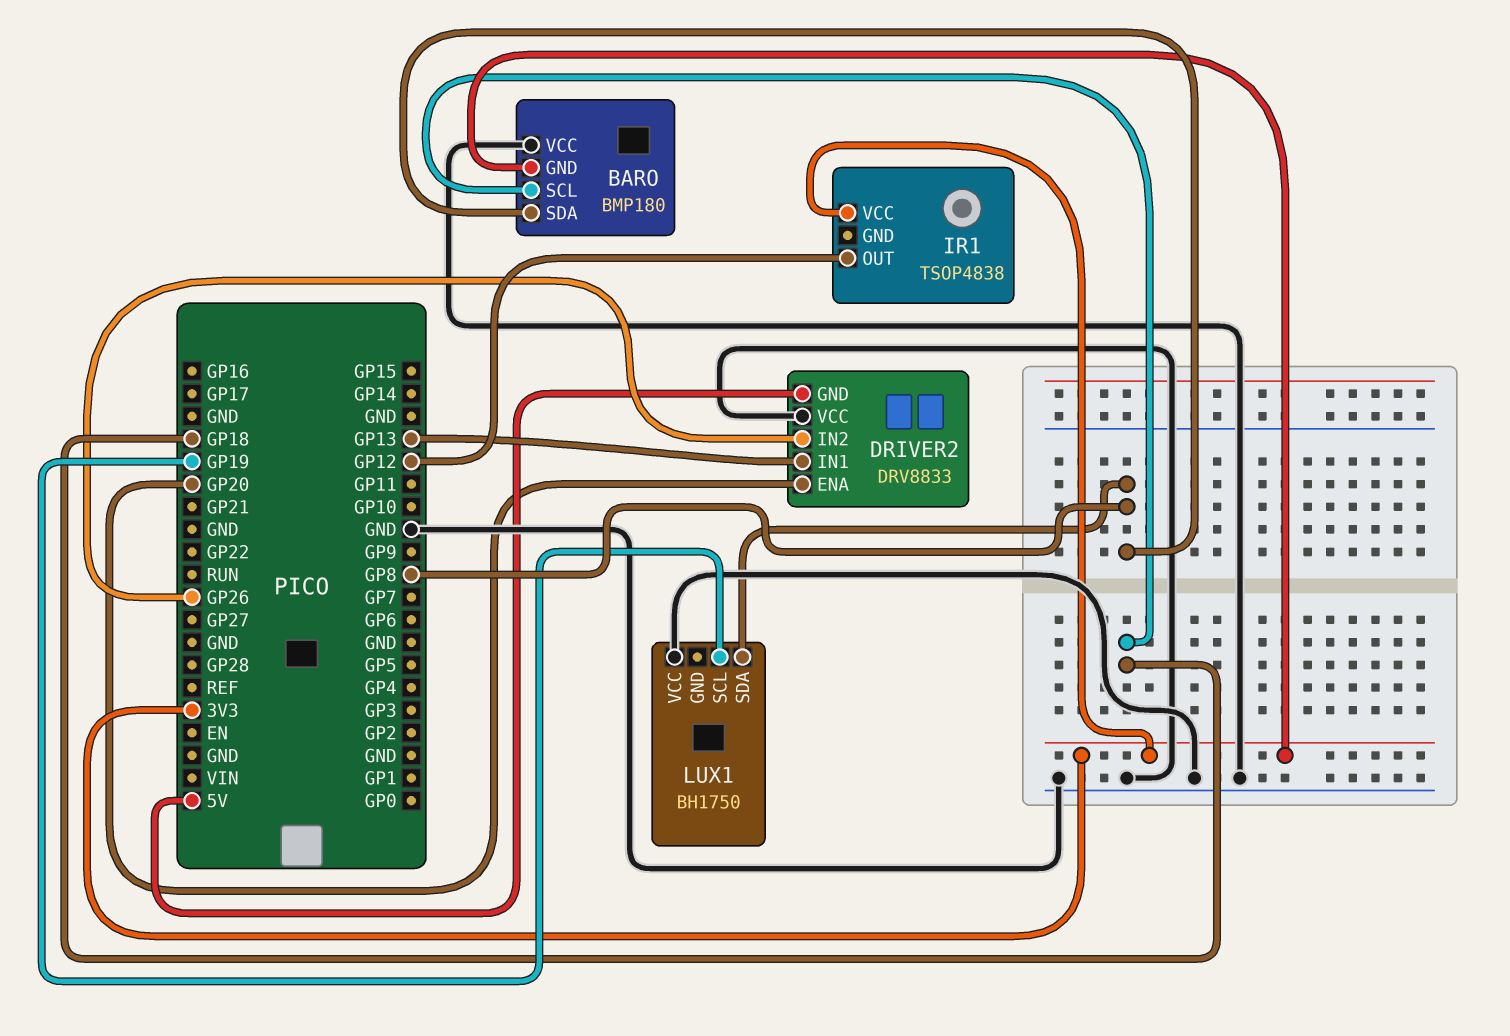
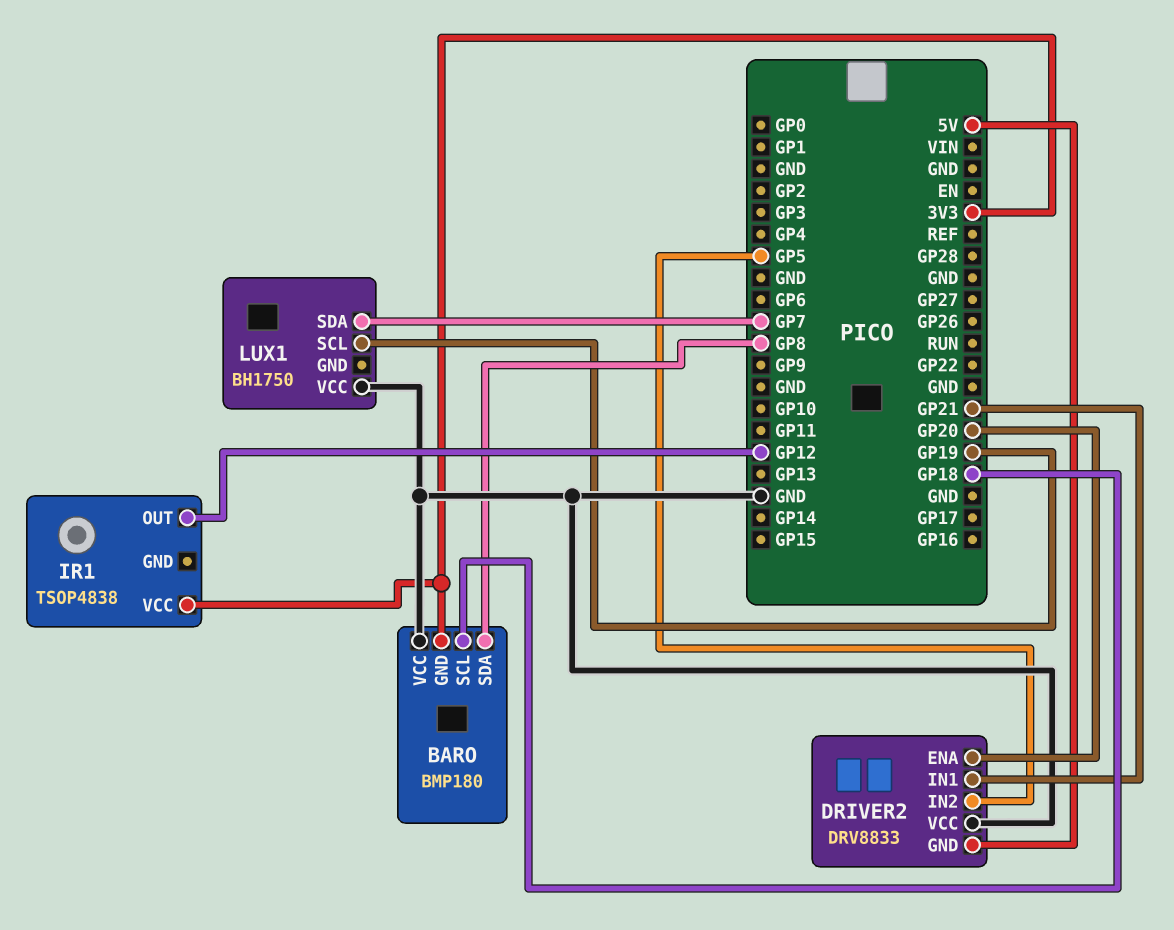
DRIVER2 pin IN1: GP13 -> GP21
DRIVER2 pin IN2: GP26 -> GP5
LUX1 pin SDA: GP8 -> GP7

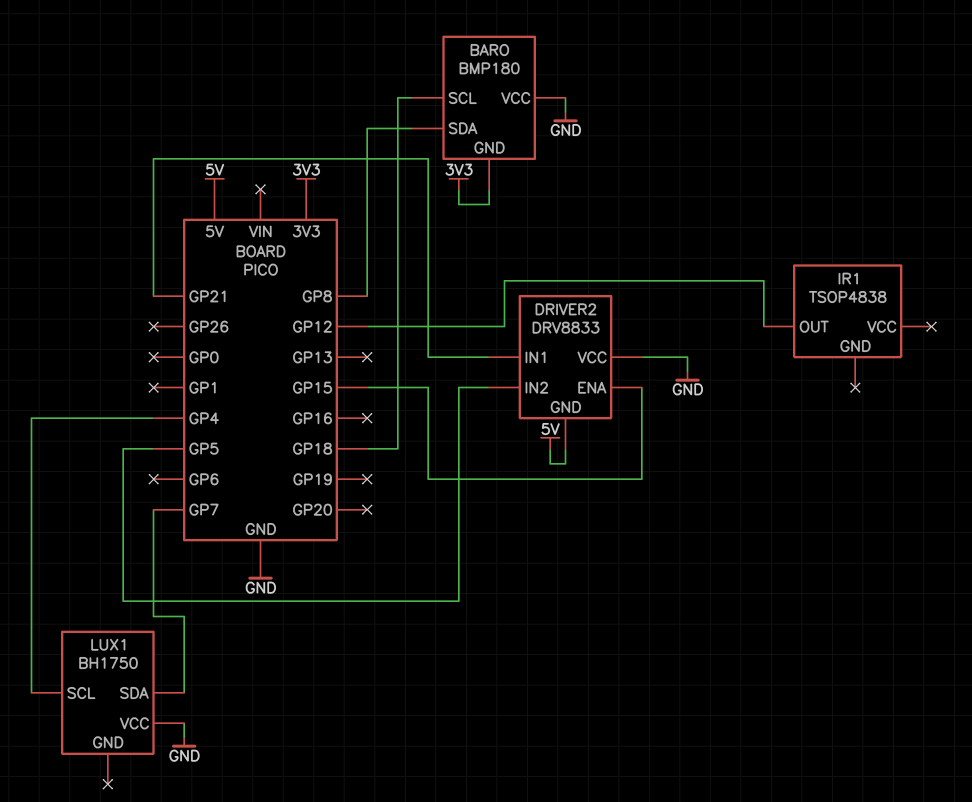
DRIVER2 pin ENA: GP20 -> GP15
IR1 pin VCC: 3V3 -> none
LUX1 pin SCL: GP19 -> GP4

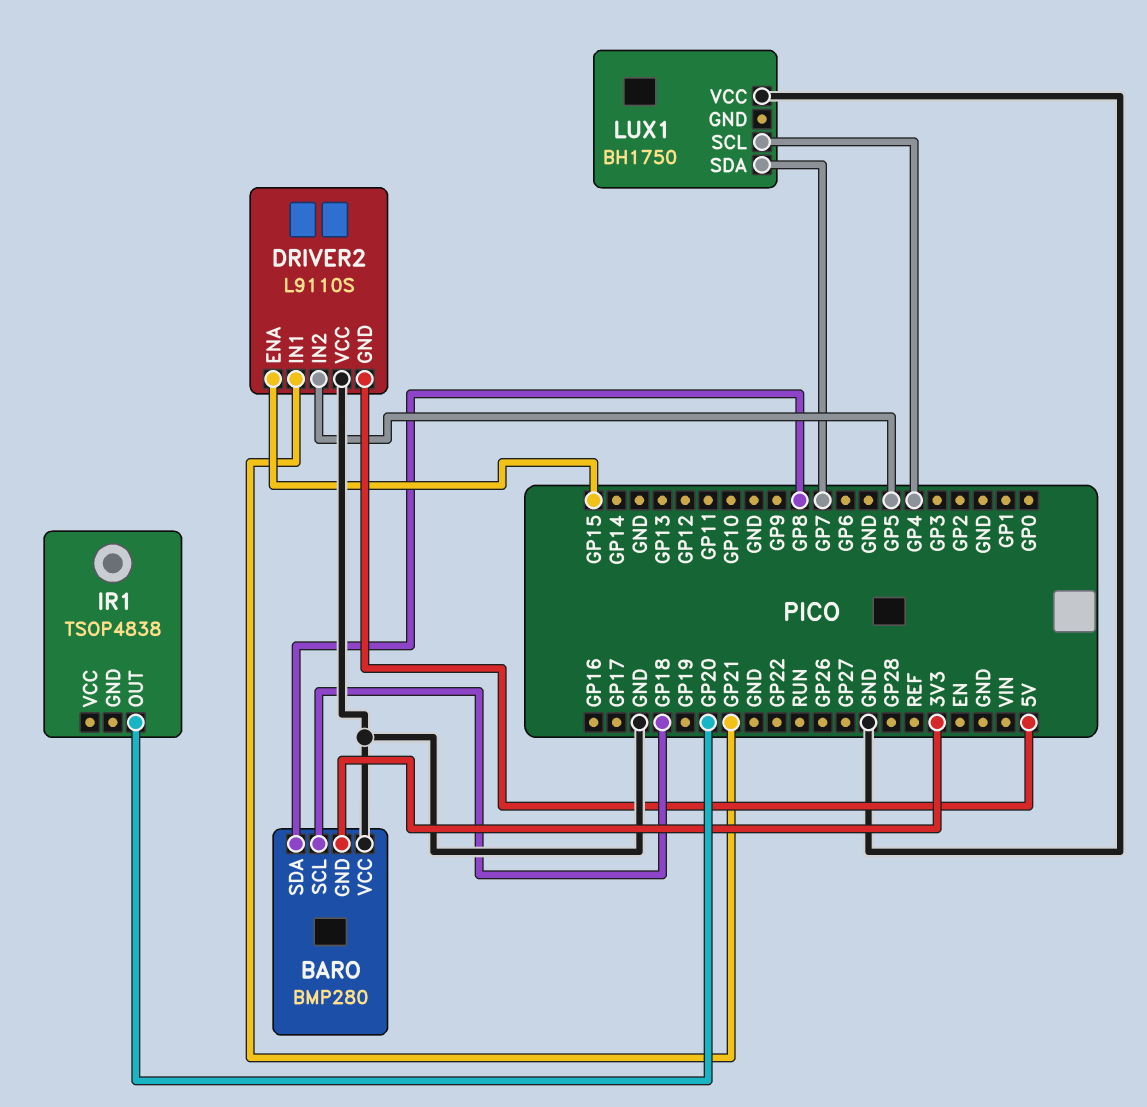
BARO: BMP180 -> BMP280
DRIVER2: DRV8833 -> L9110S
IR1 pin OUT: GP12 -> GP20

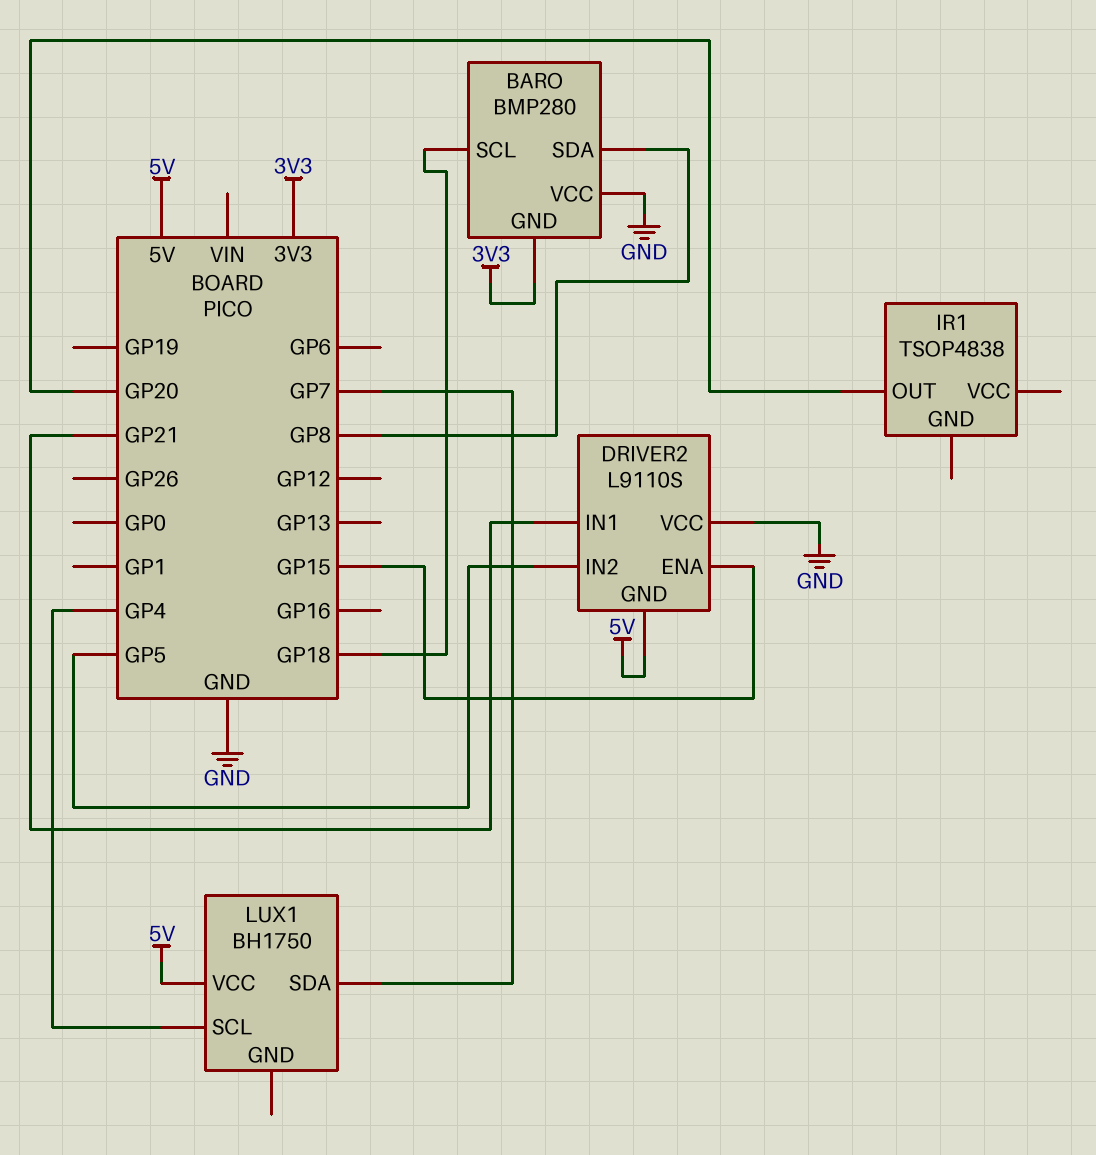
LUX1 pin VCC: GND -> 5V

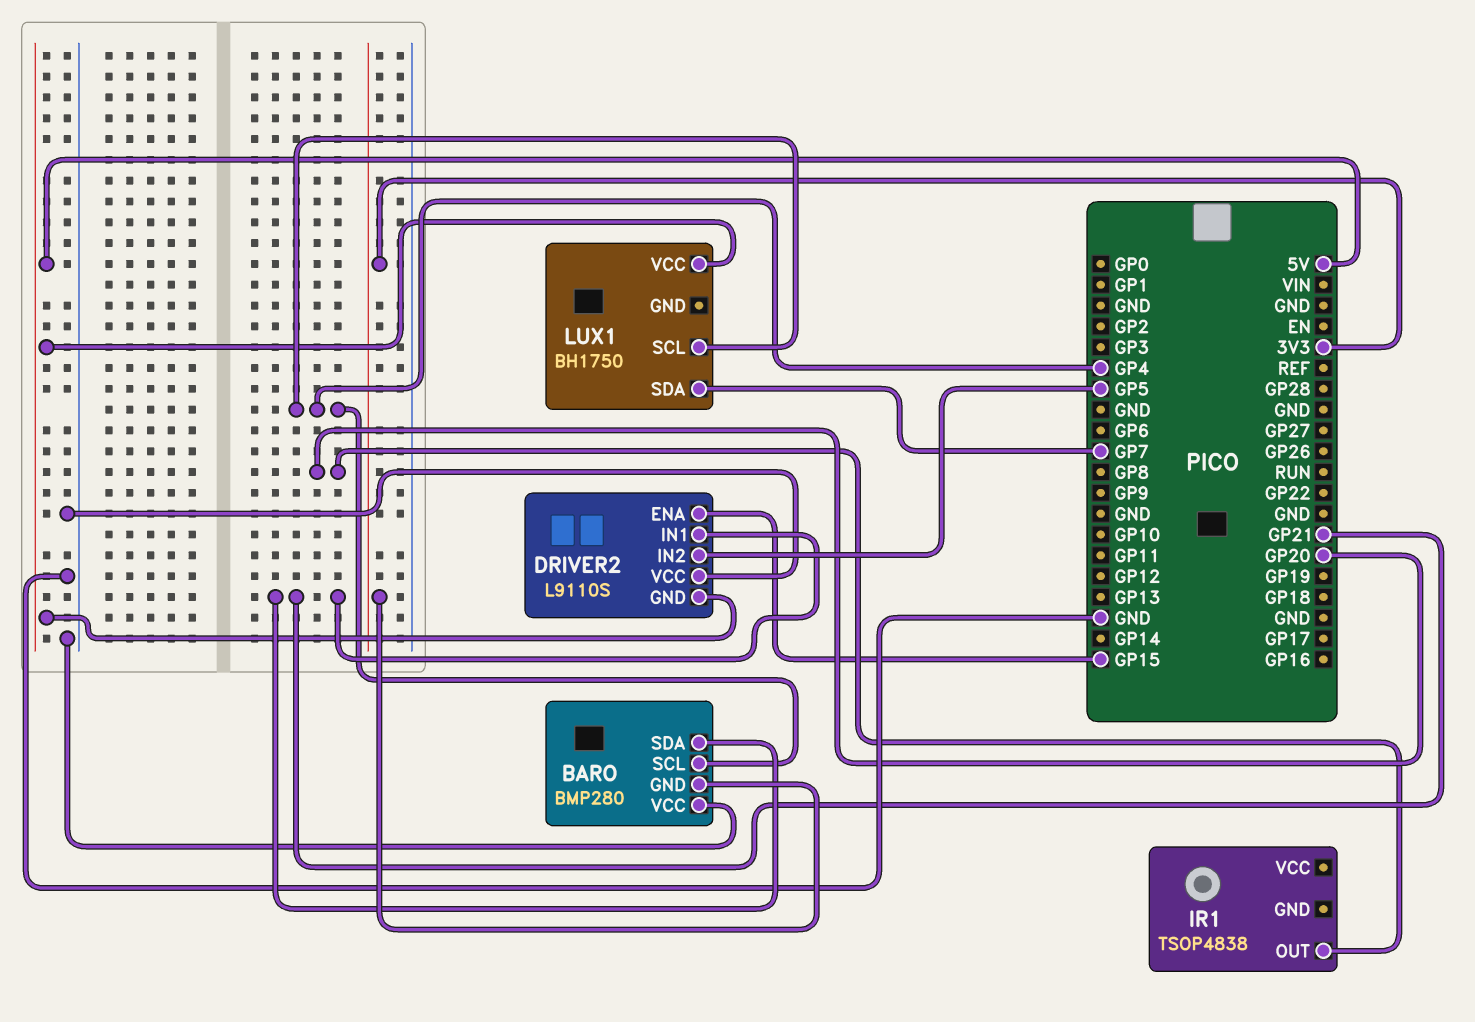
BARO pin SCL: GP18 -> GP4
BARO pin SDA: GP8 -> GP21

